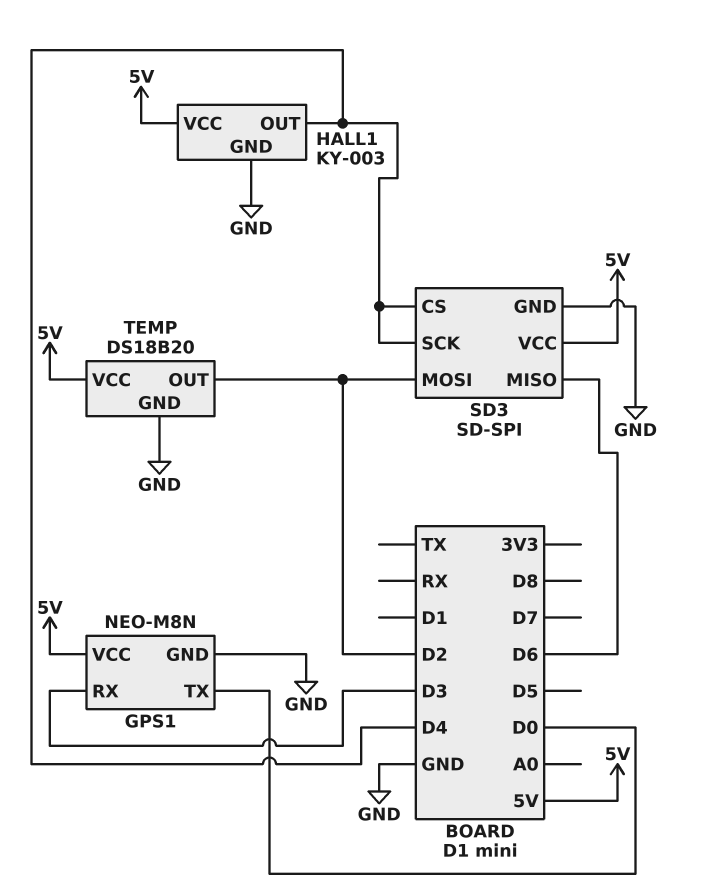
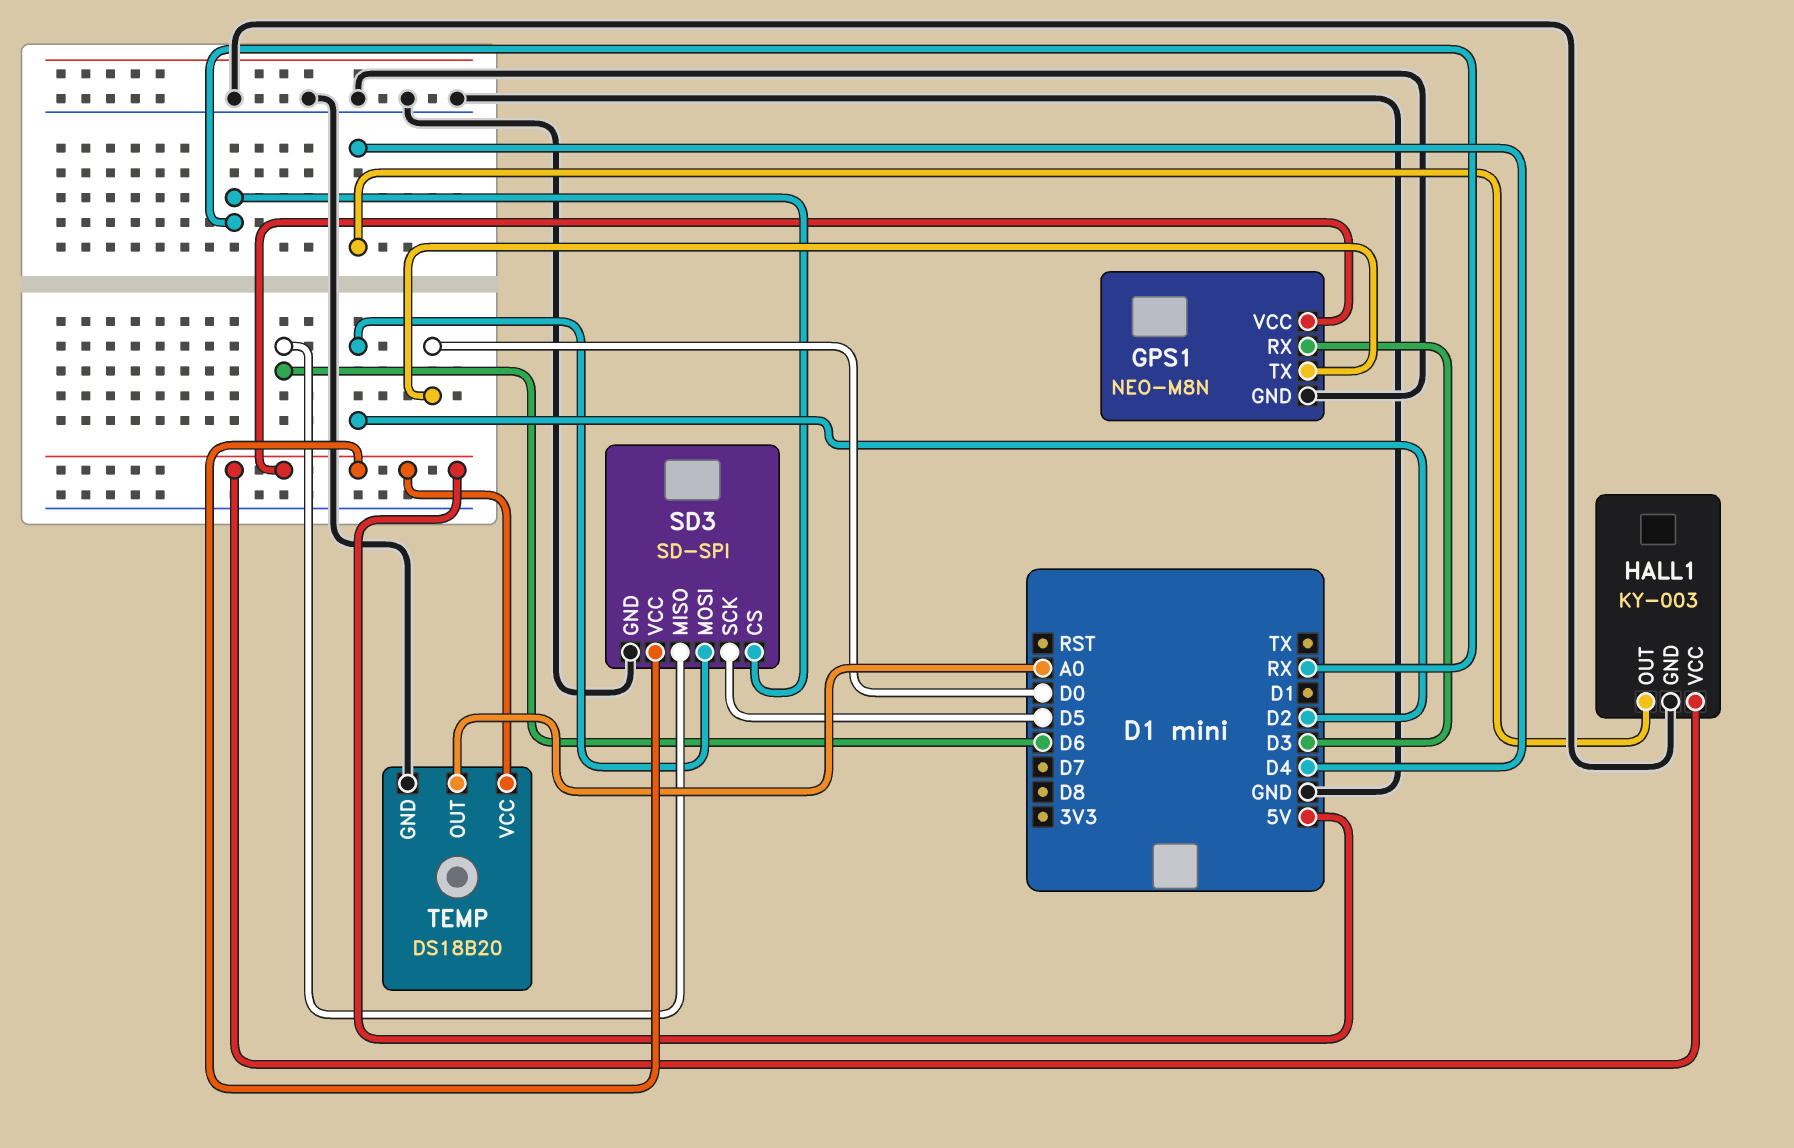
SD3 pin CS: D4 -> RX
SD3 pin SCK: D4 -> D5
TEMP pin OUT: D2 -> A0

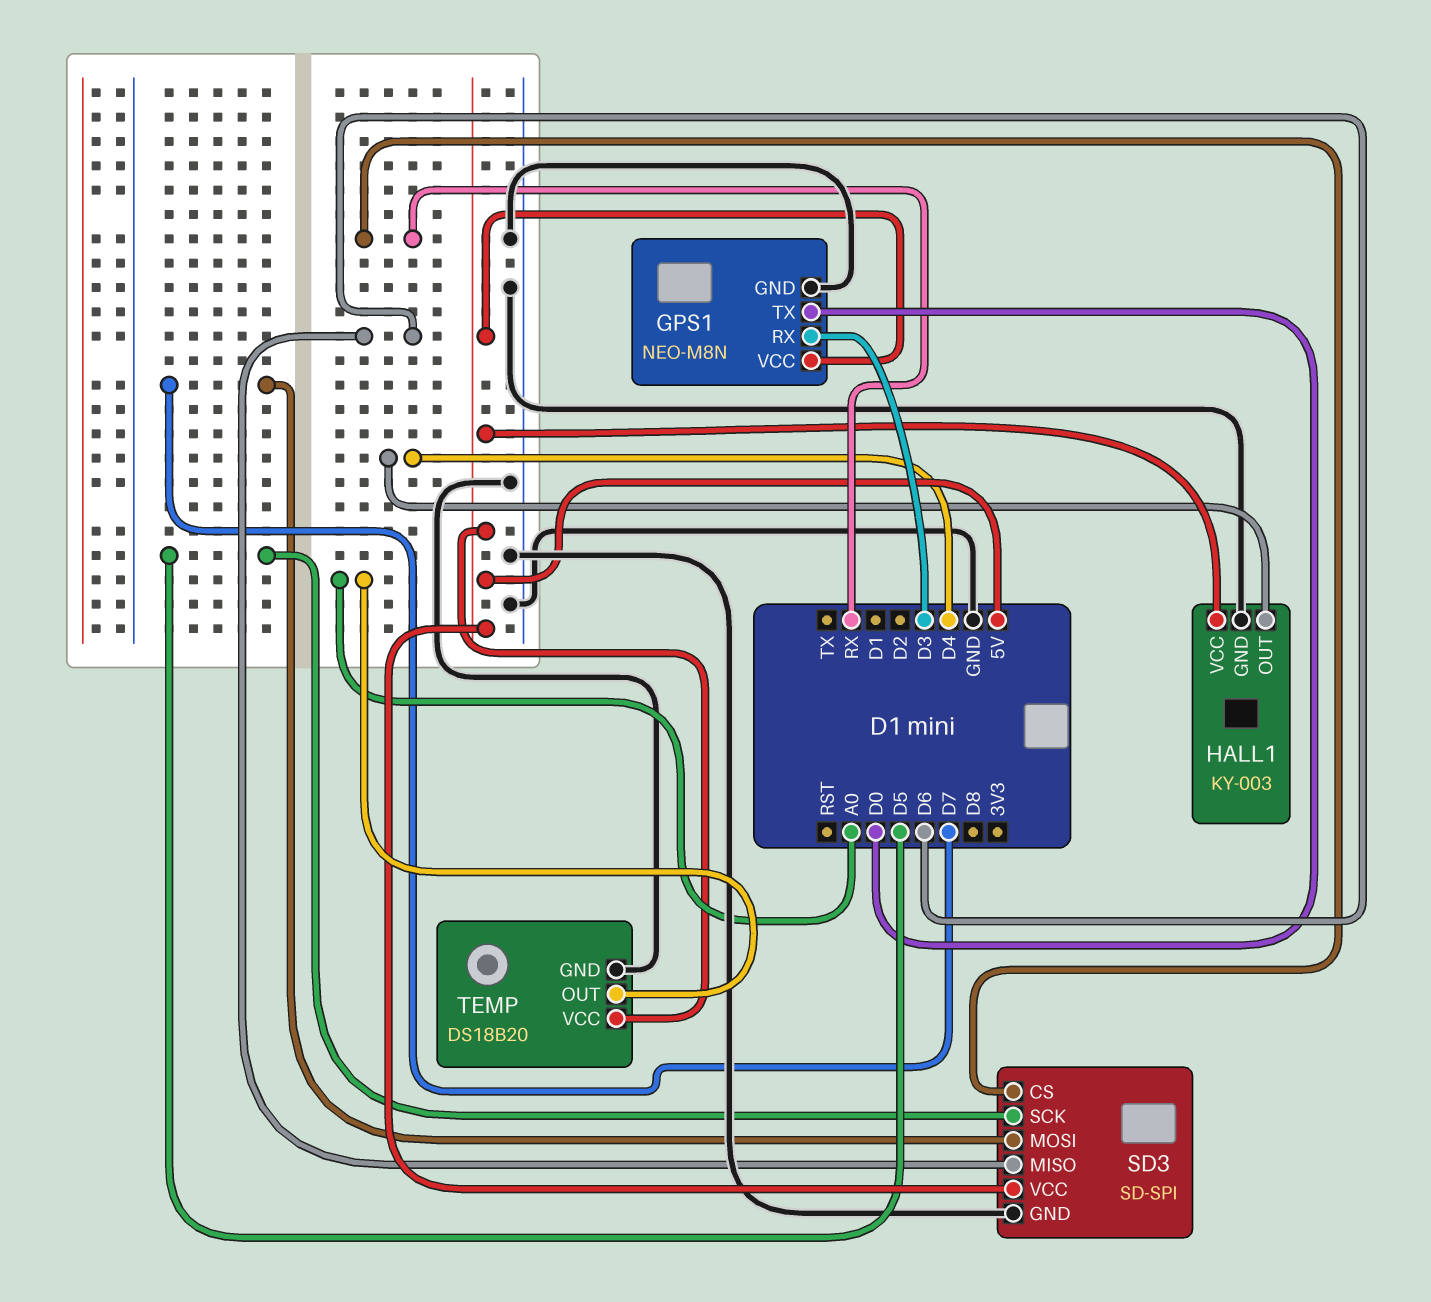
SD3 pin MOSI: D2 -> D7

